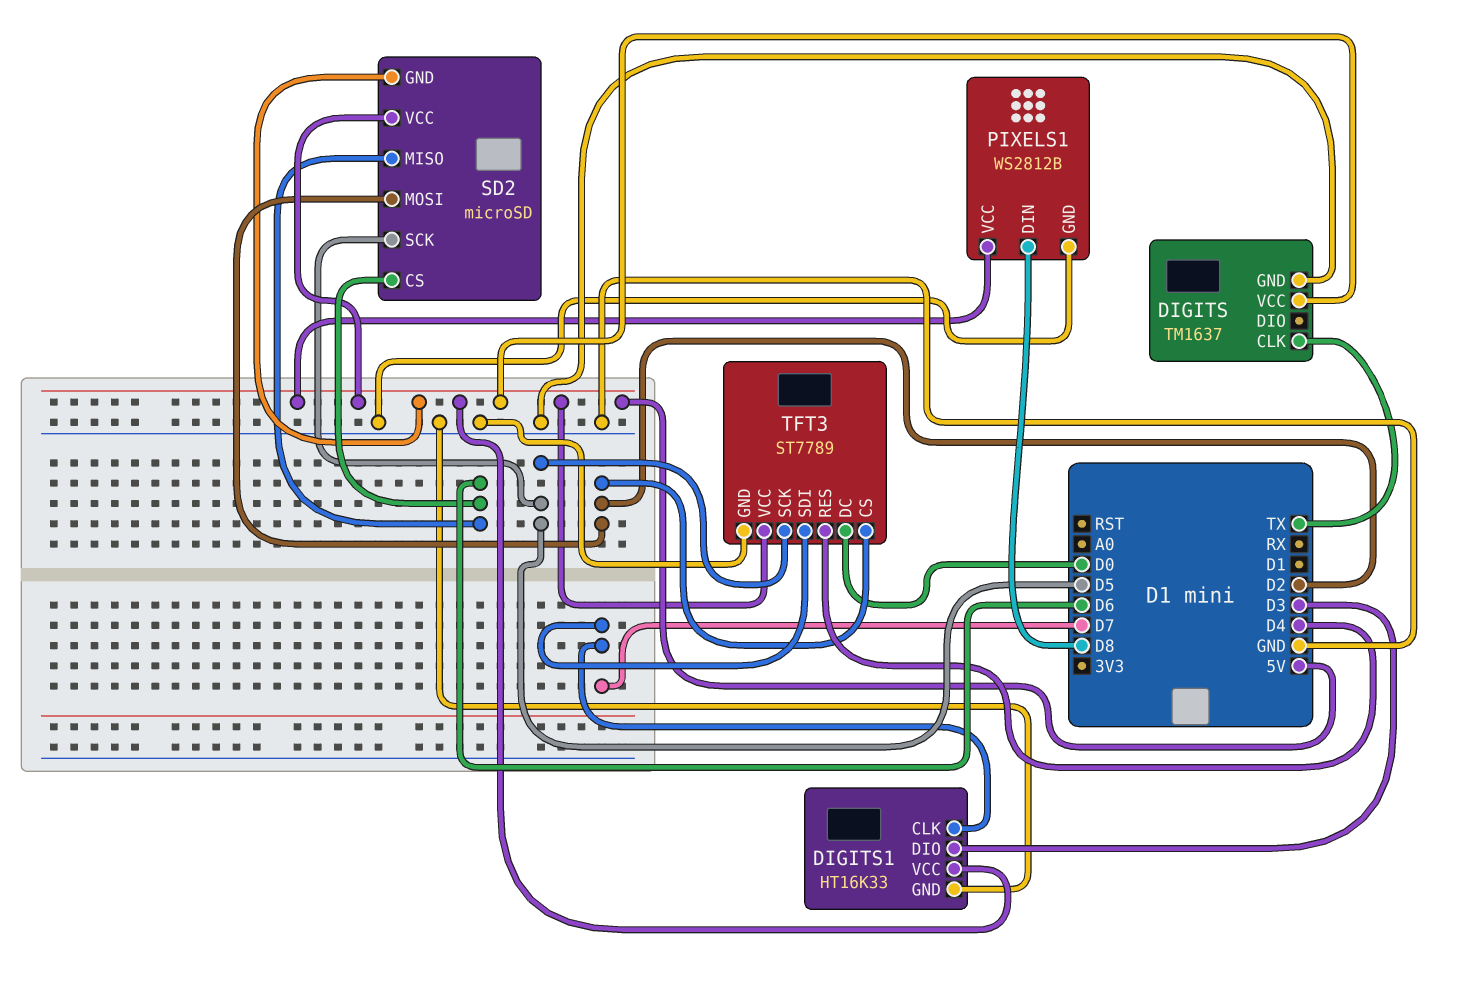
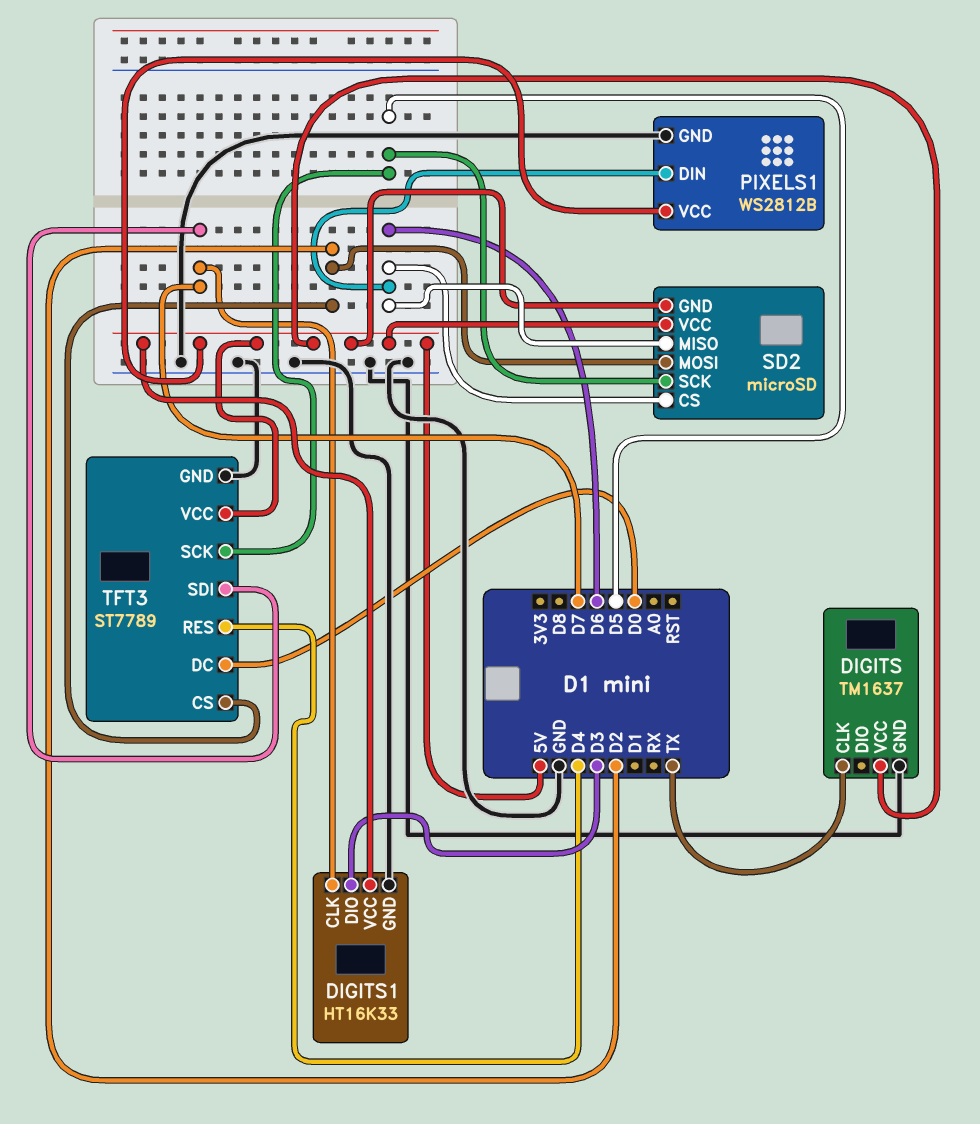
PIXELS1 pin DIN: D8 -> D6

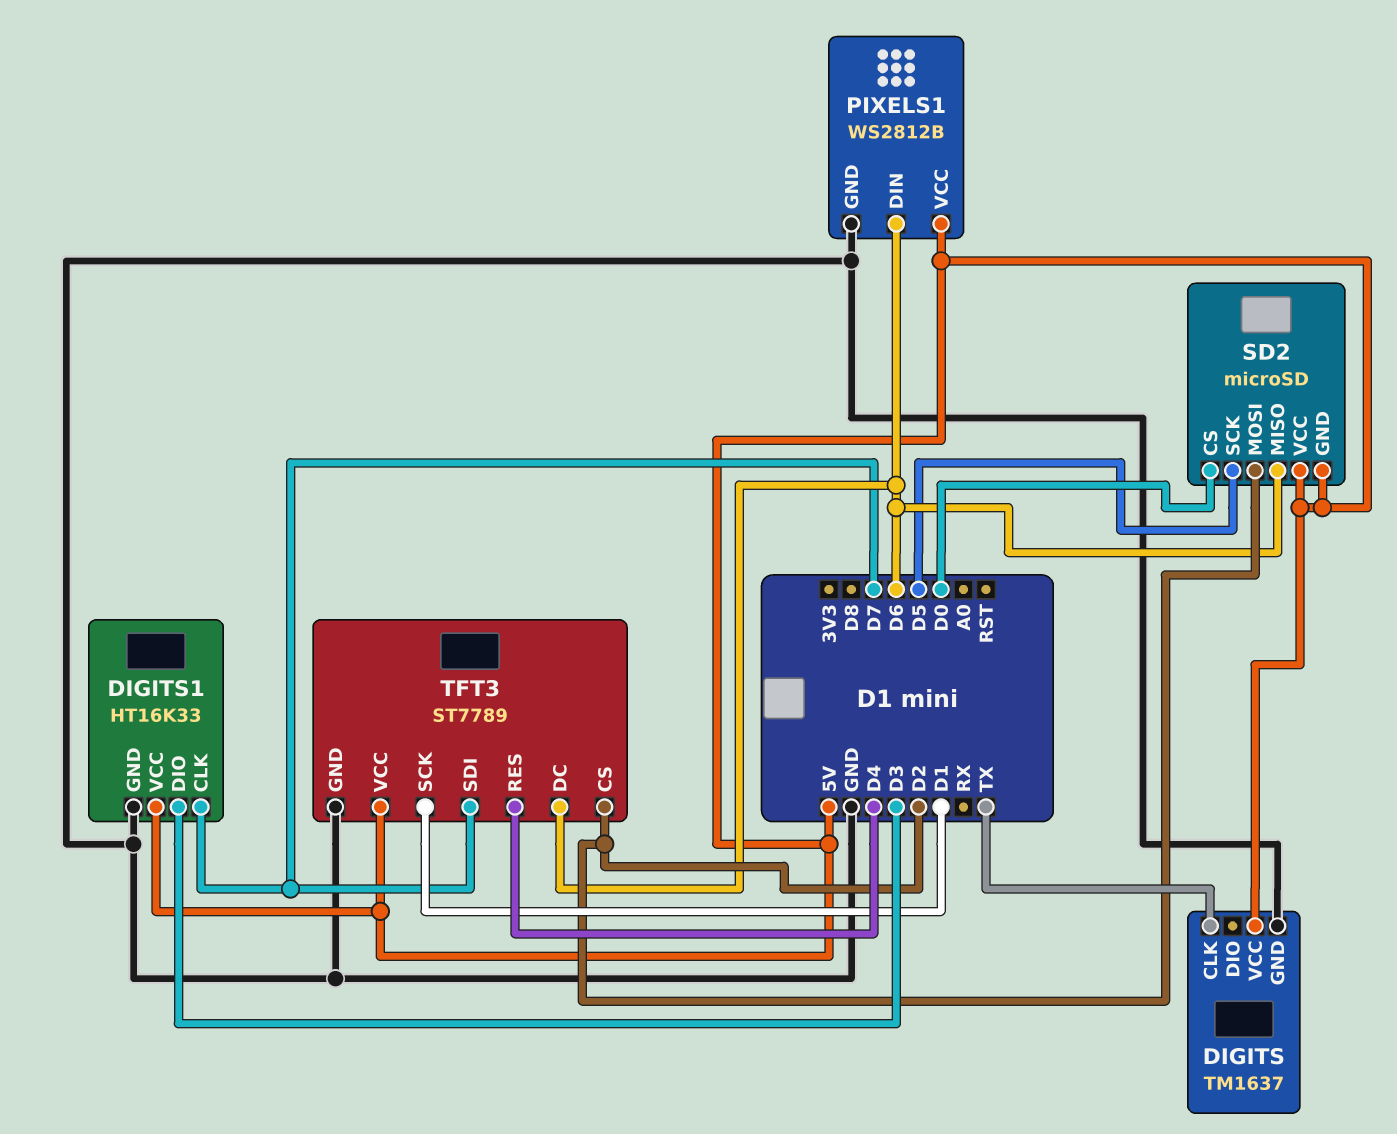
SD2 pin CS: D6 -> D0
TFT3 pin DC: D0 -> D6
TFT3 pin SCK: D5 -> D1

